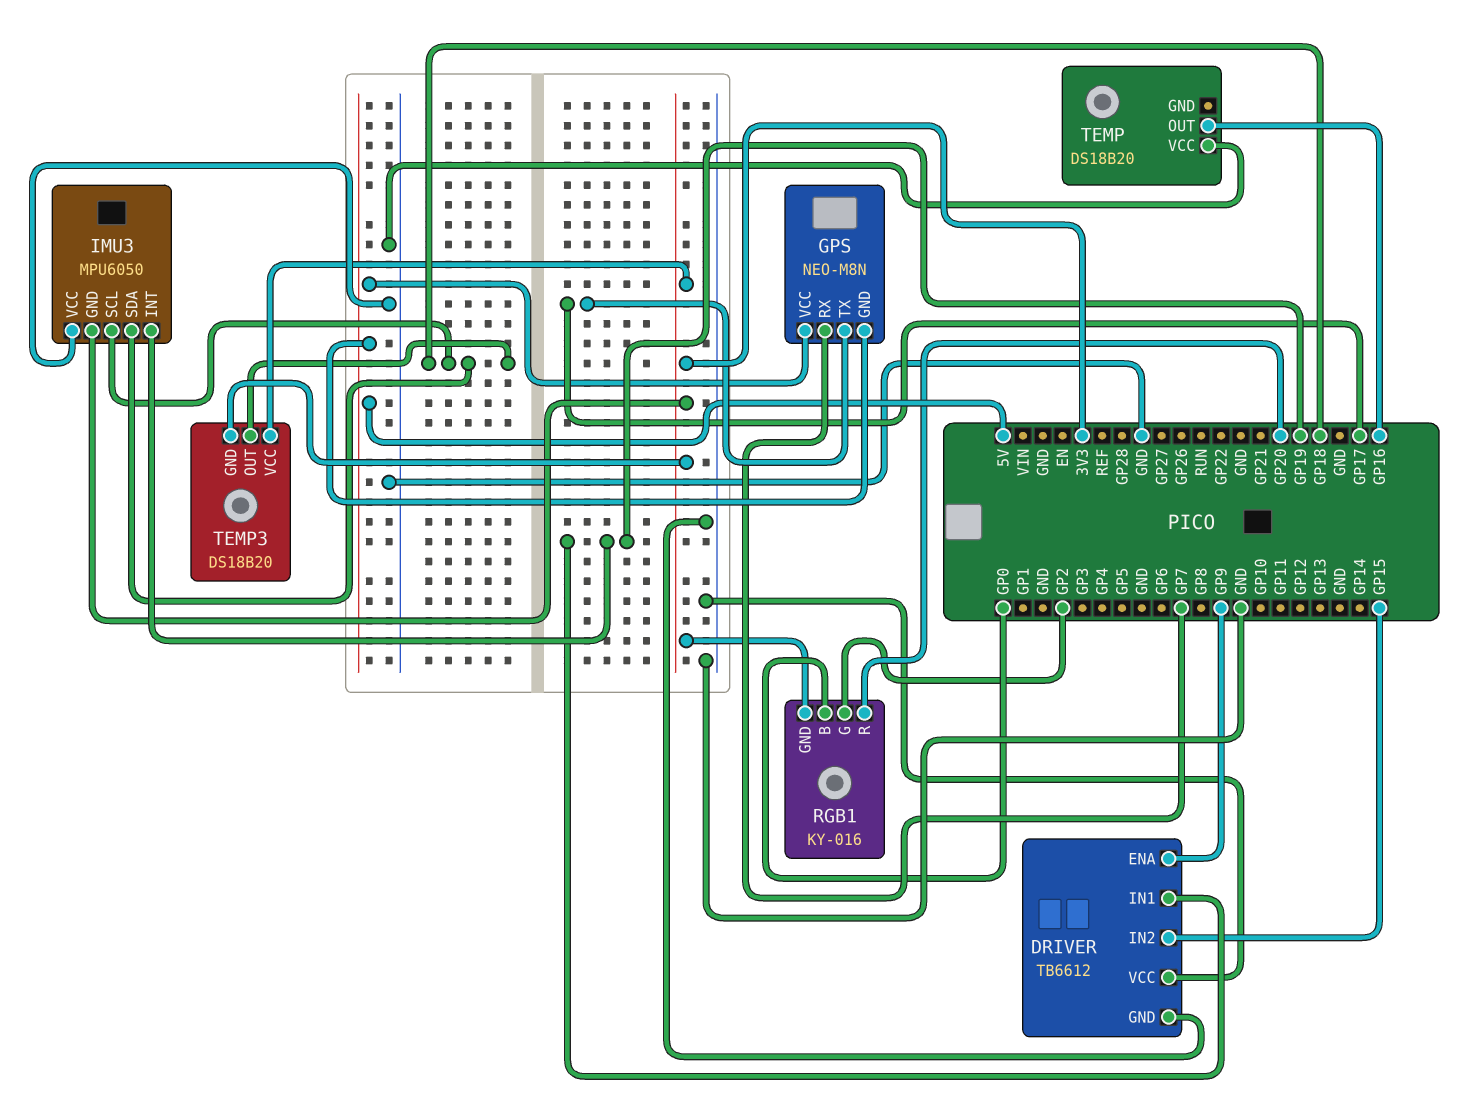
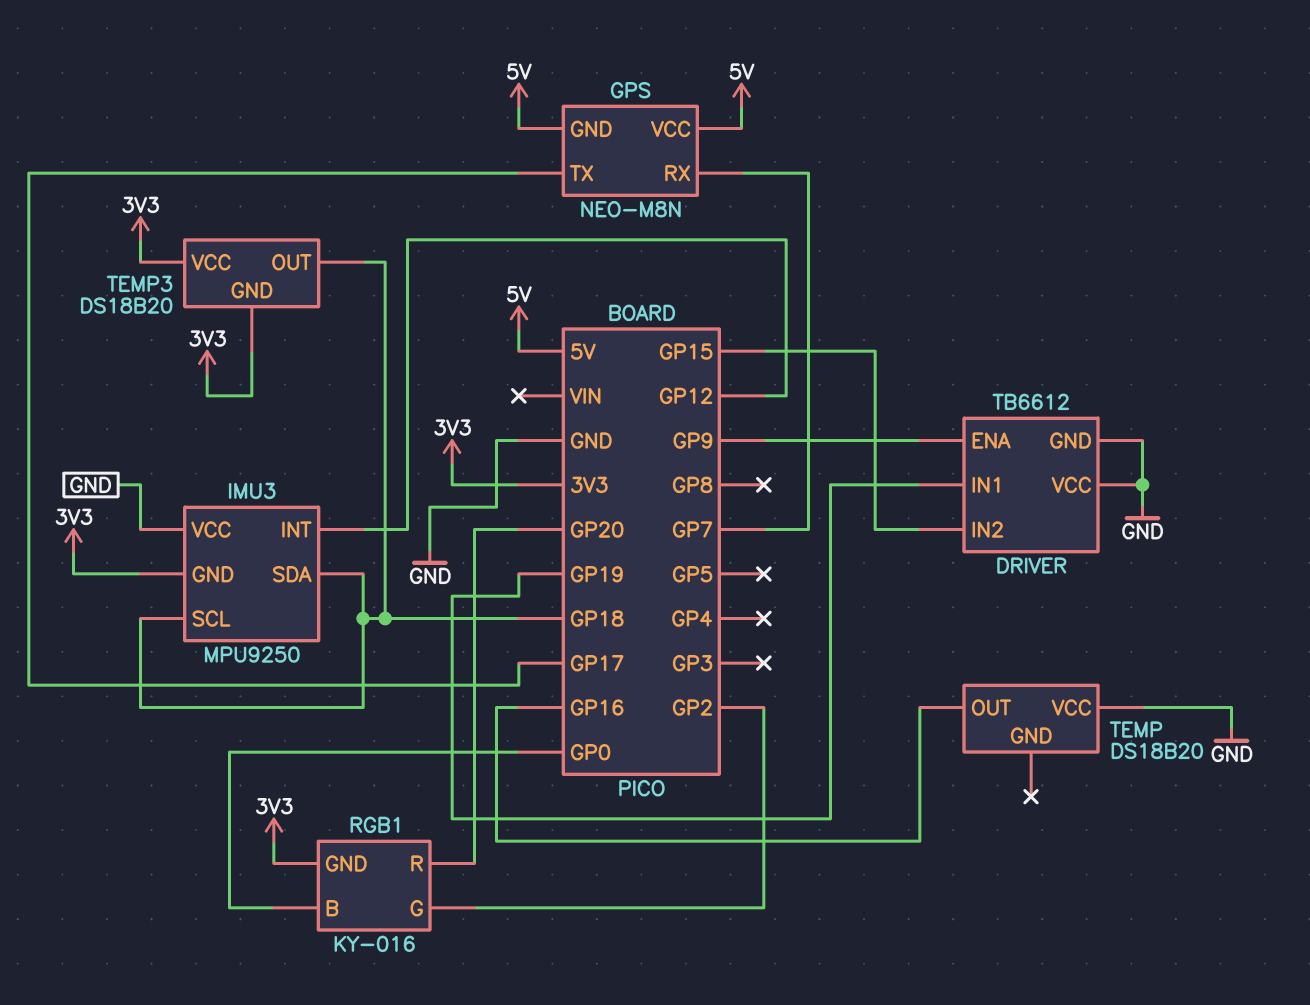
IMU3: MPU6050 -> MPU9250
IMU3 pin INT: GP19 -> GP12

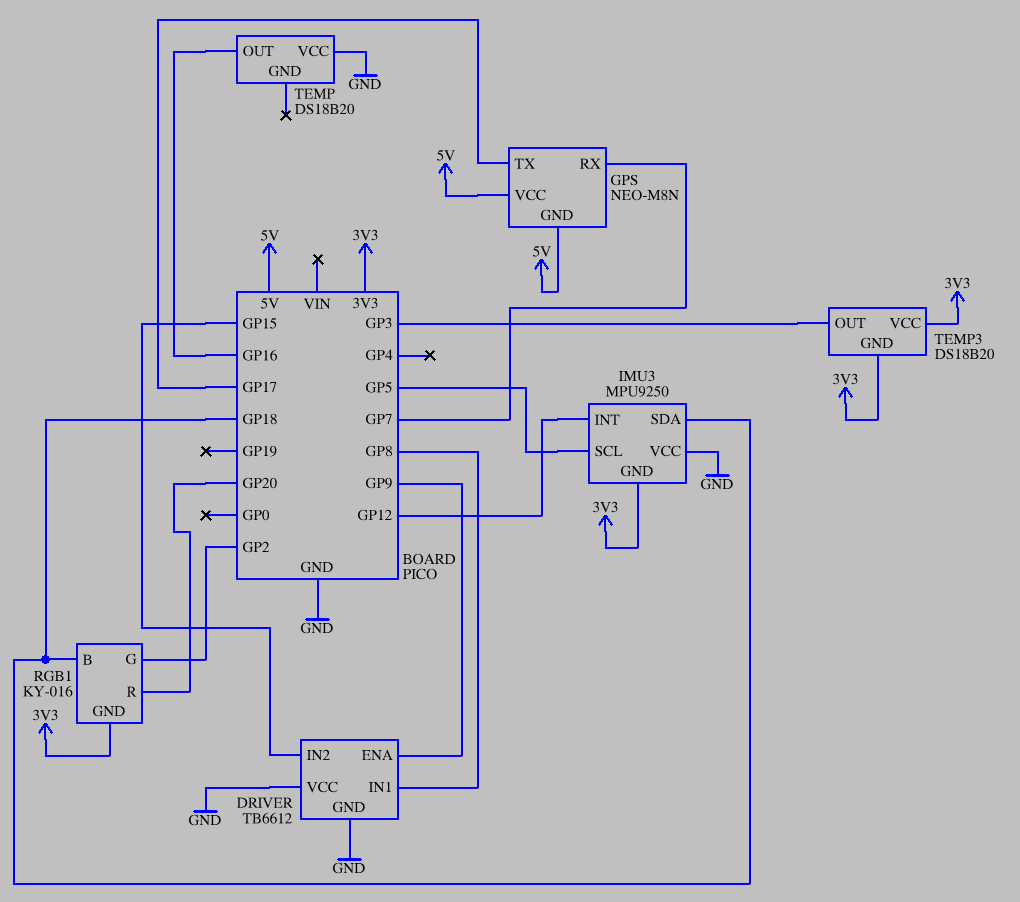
DRIVER pin IN1: GP19 -> GP8
IMU3 pin SCL: GP18 -> GP5
RGB1 pin B: GP0 -> GP18
TEMP3 pin OUT: GP18 -> GP3

